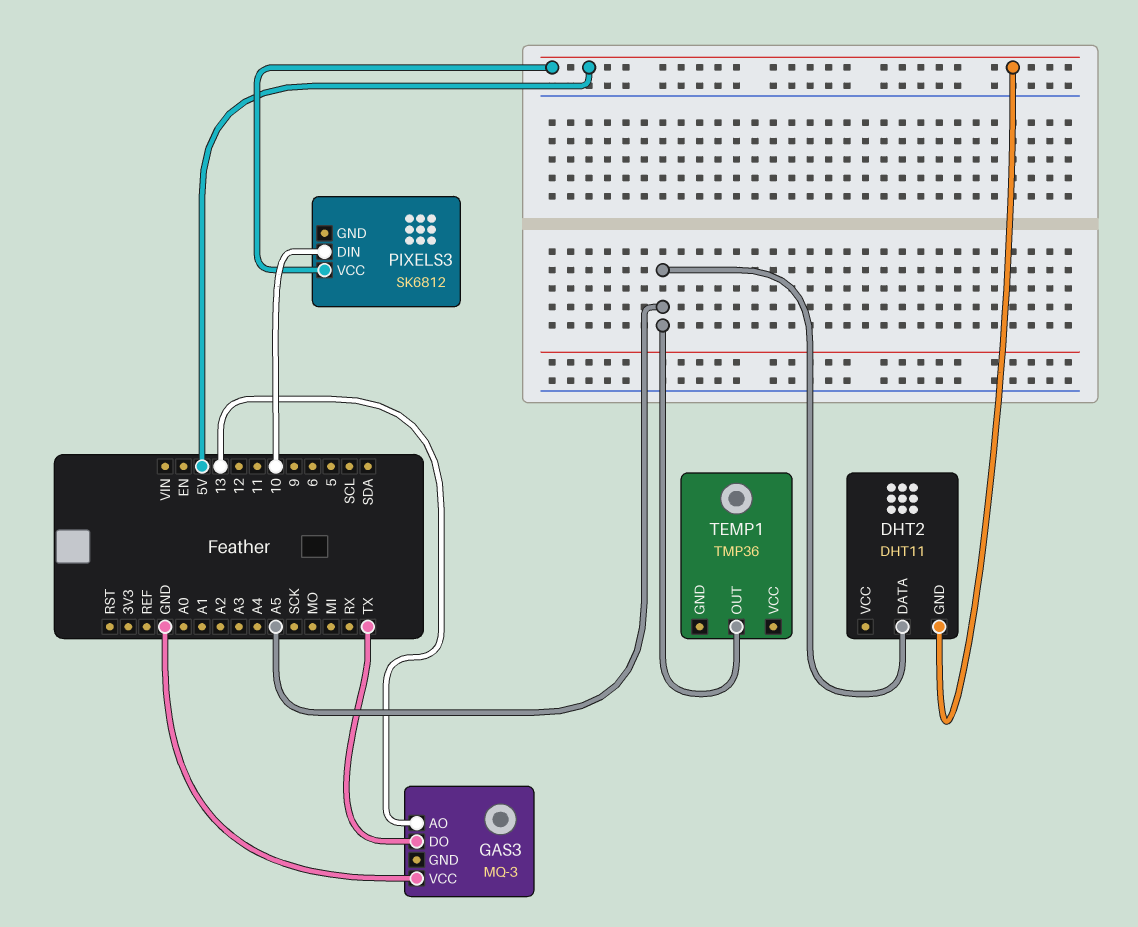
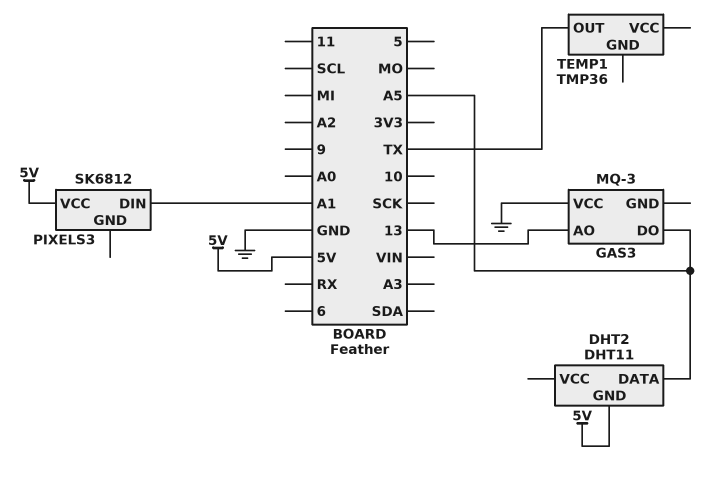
GAS3 pin DO: TX -> A5
PIXELS3 pin DIN: 10 -> A1
TEMP1 pin OUT: A5 -> TX

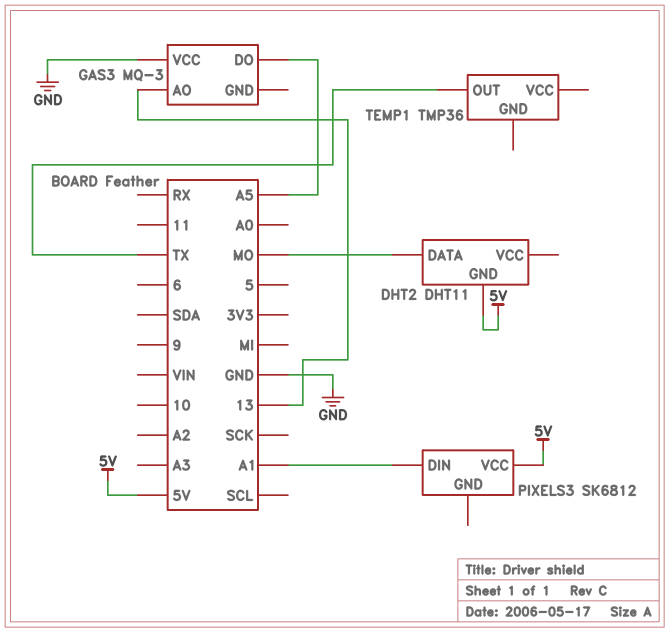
DHT2 pin DATA: A5 -> MO

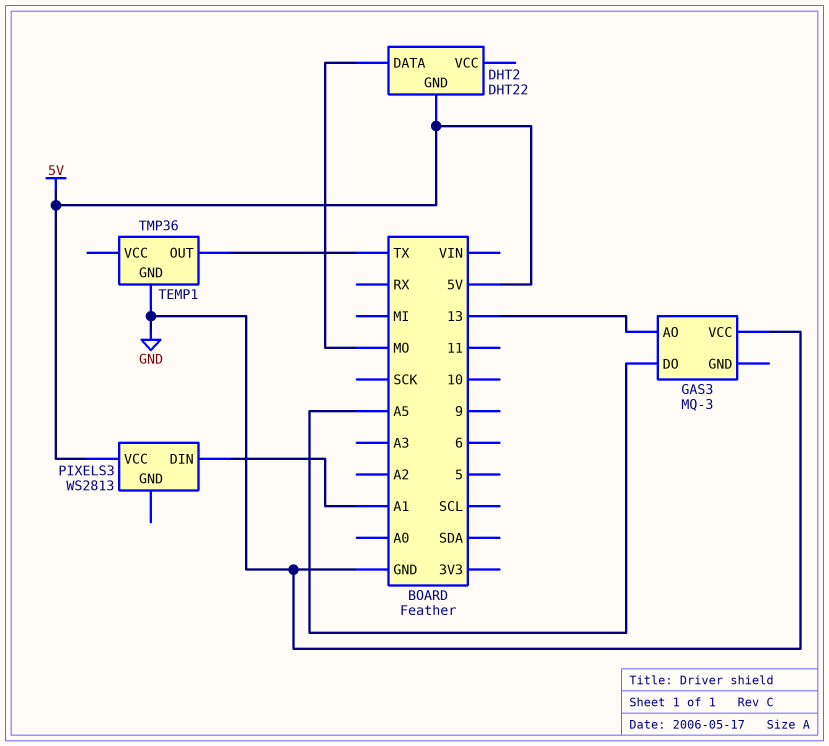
DHT2: DHT11 -> DHT22
PIXELS3: SK6812 -> WS2813
TEMP1 pin GND: none -> GND

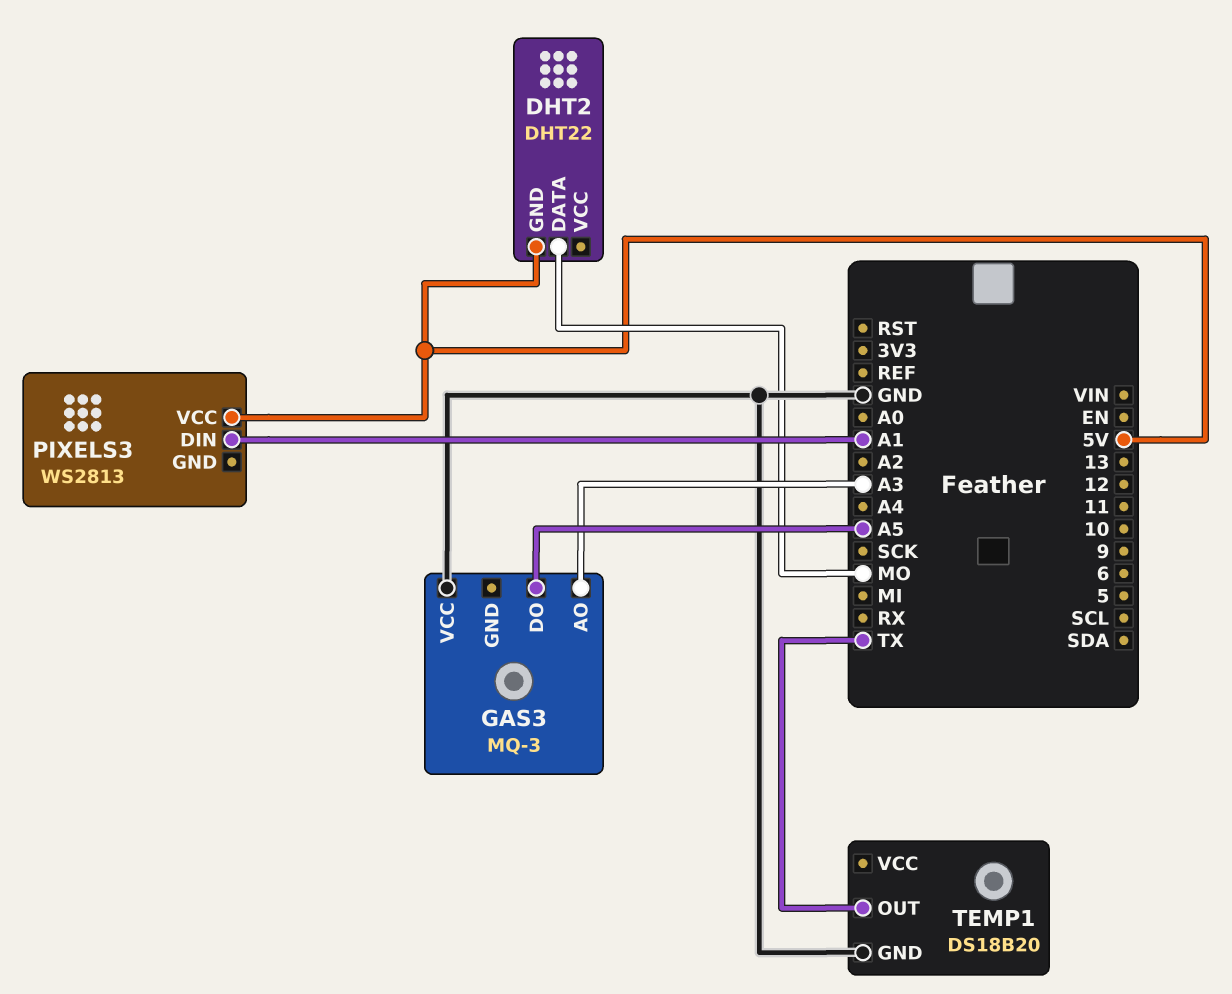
GAS3 pin AO: 13 -> A3
TEMP1: TMP36 -> DS18B20

